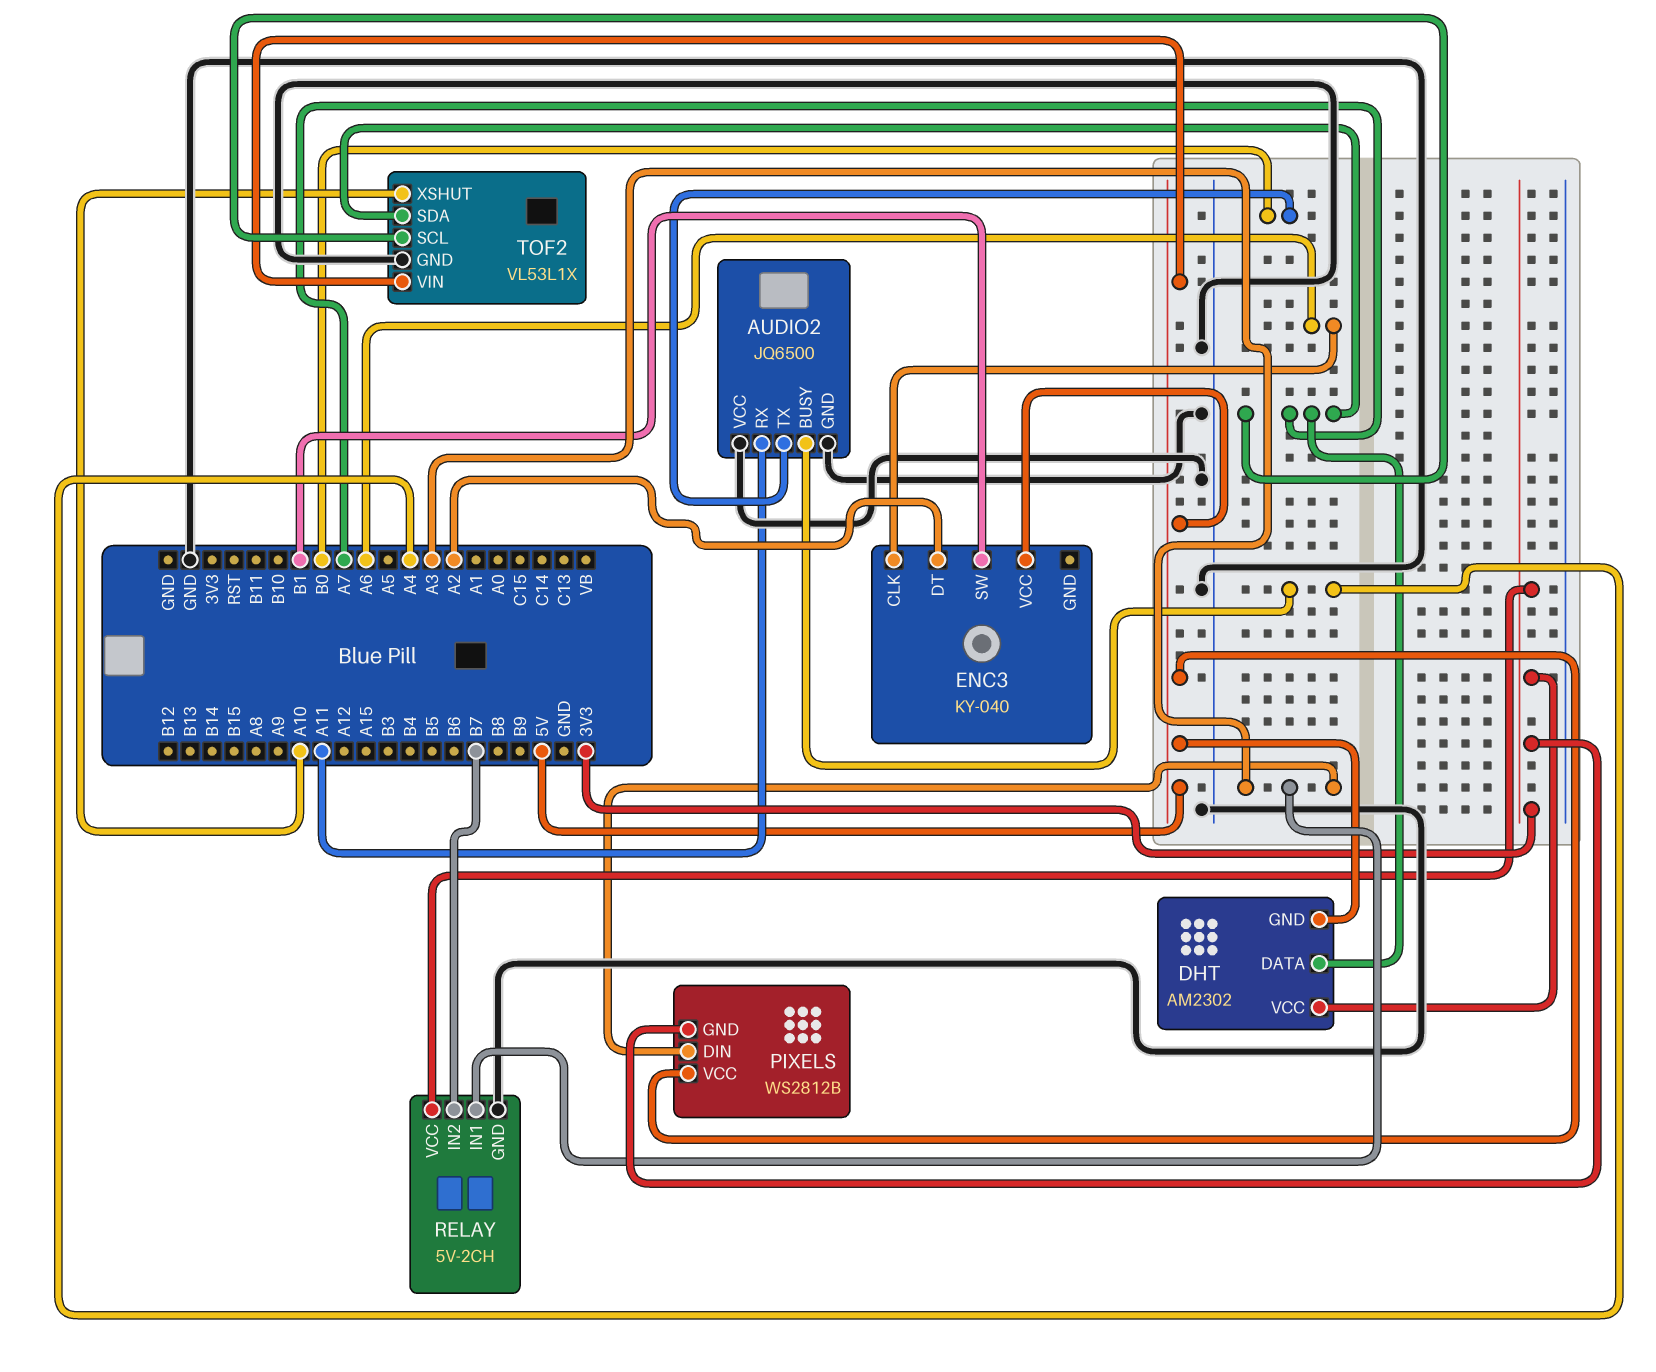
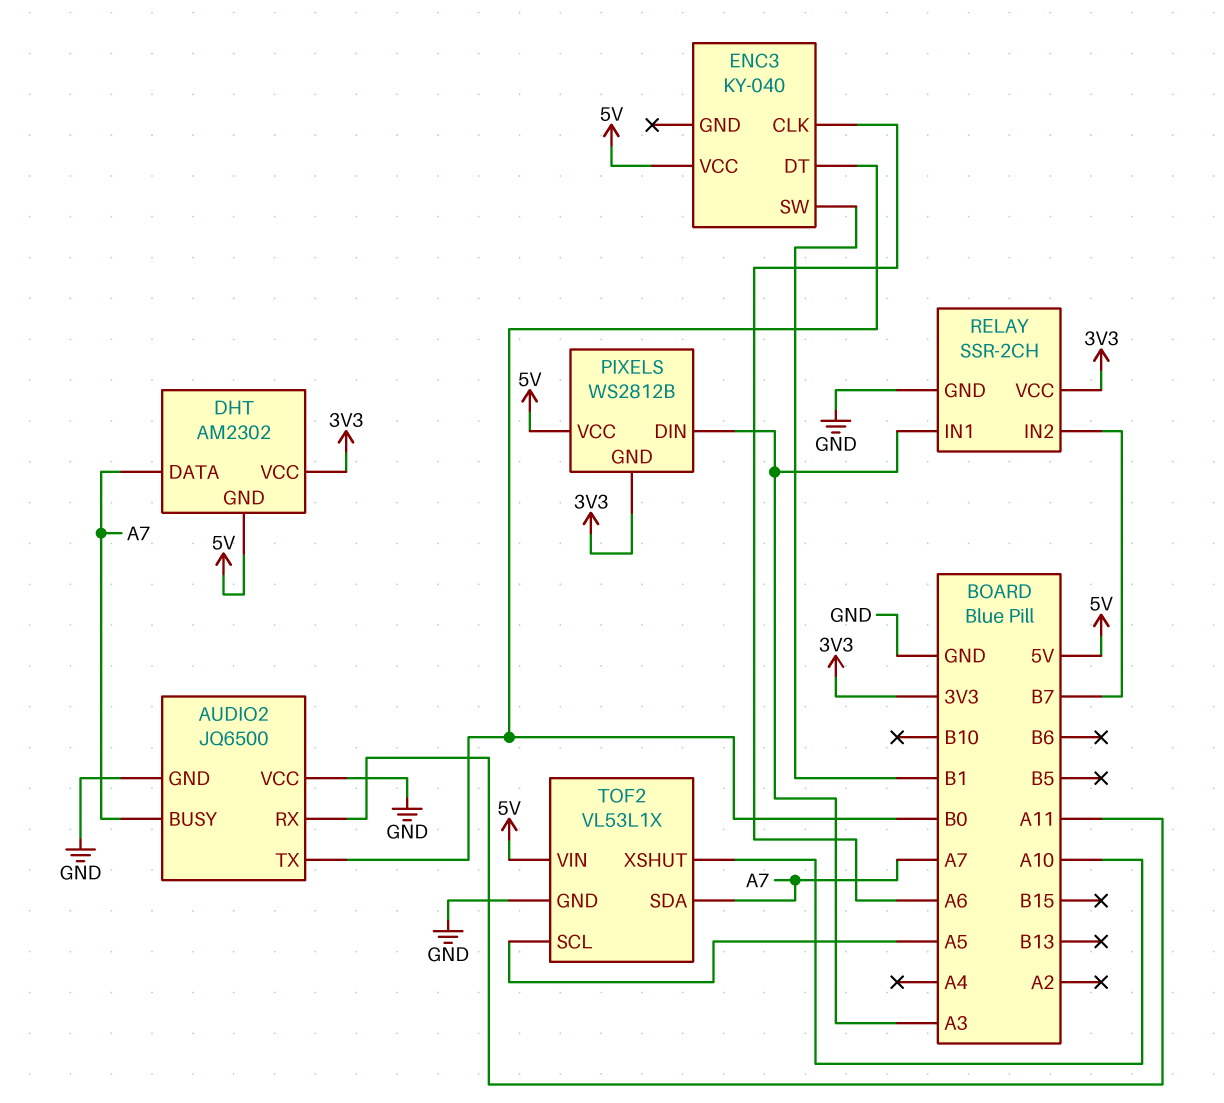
AUDIO2 pin BUSY: A4 -> A7
ENC3 pin DT: A2 -> B0
RELAY: 5V-2CH -> SSR-2CH
TOF2 pin SCL: A7 -> A5

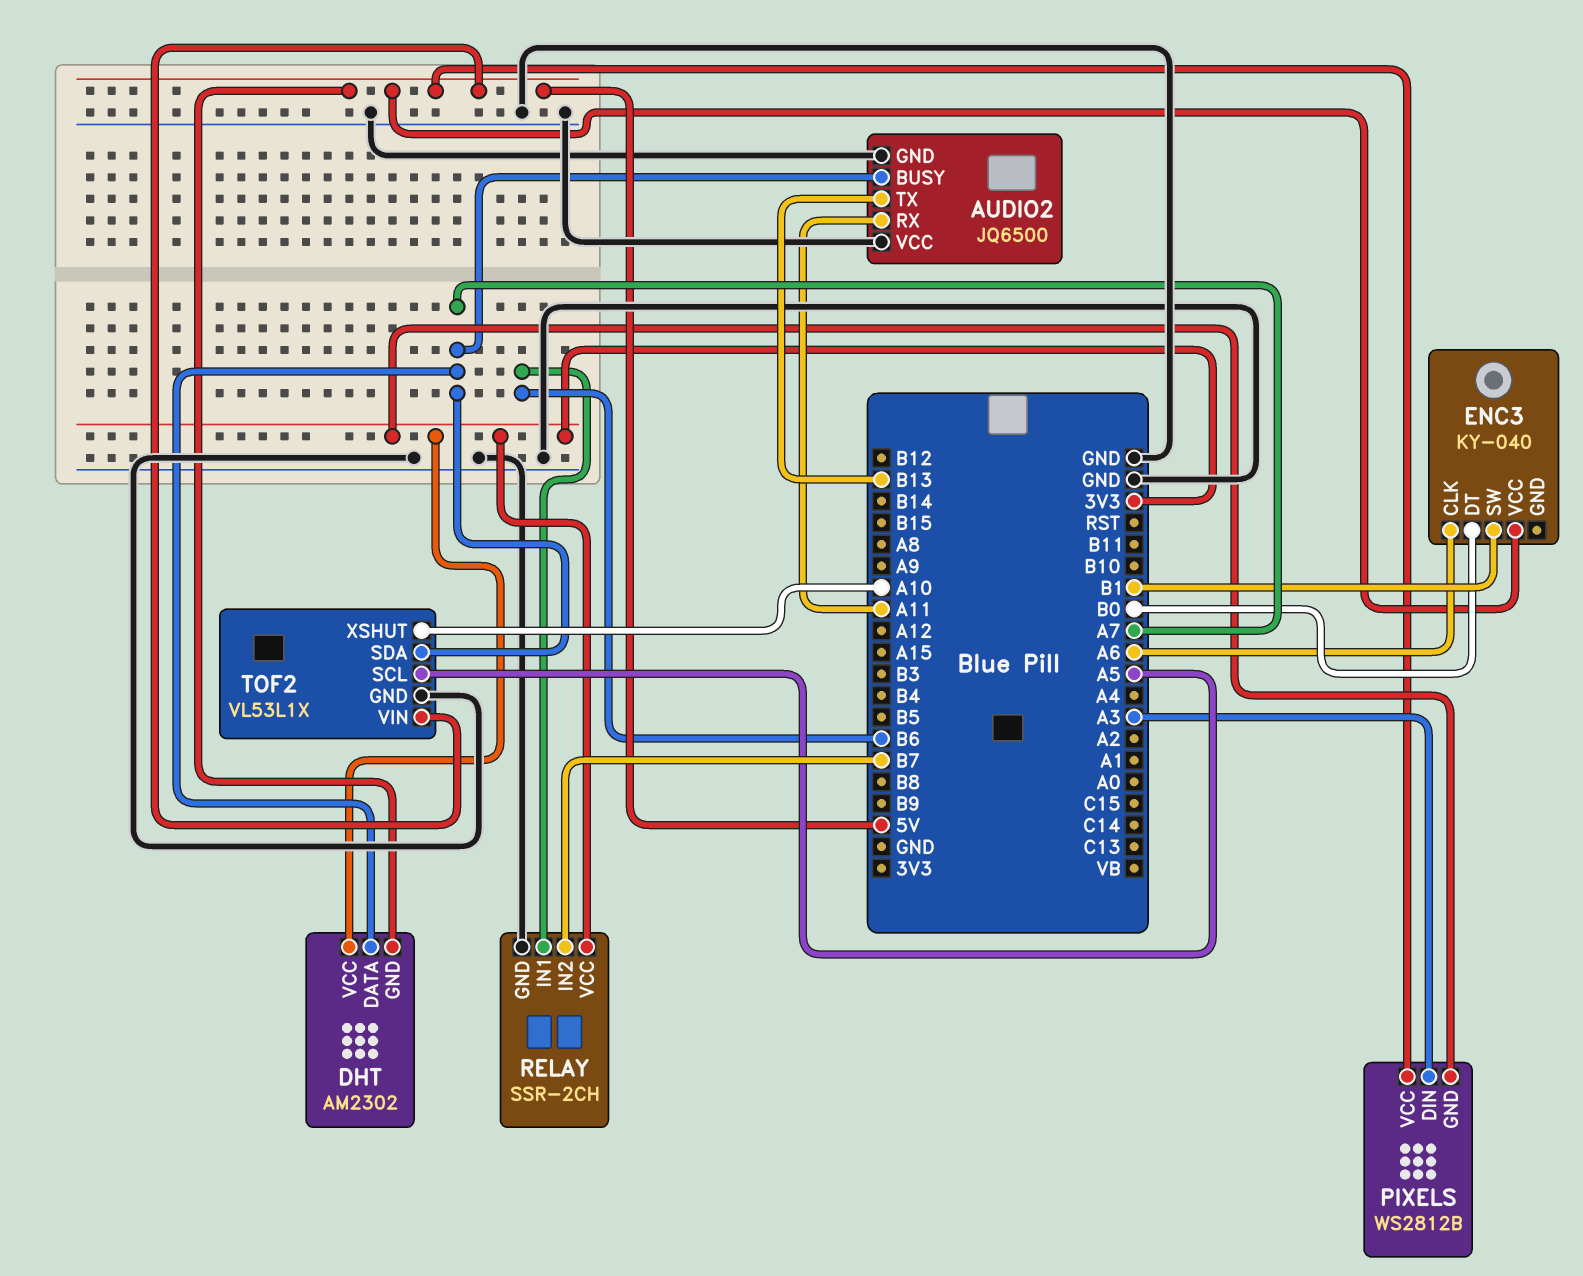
AUDIO2 pin TX: B0 -> B13
RELAY pin IN1: A3 -> B6

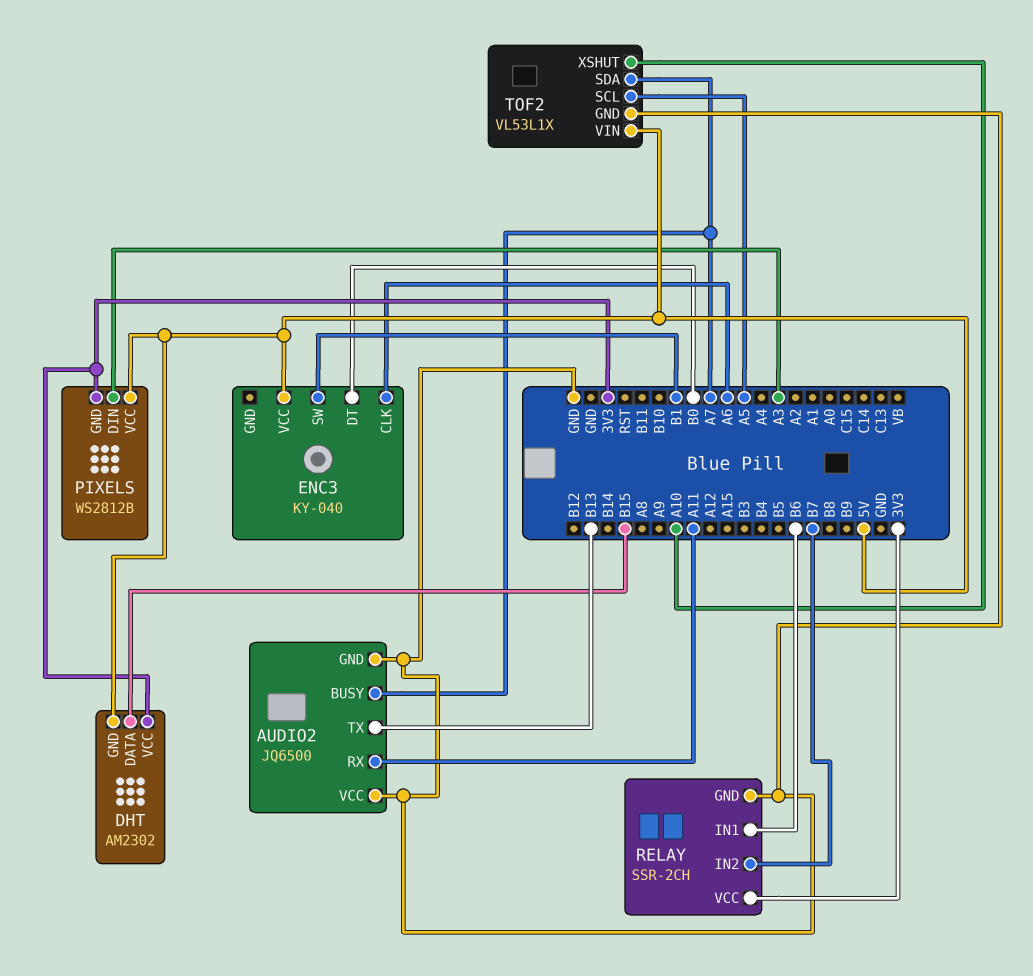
DHT pin DATA: A7 -> B15

